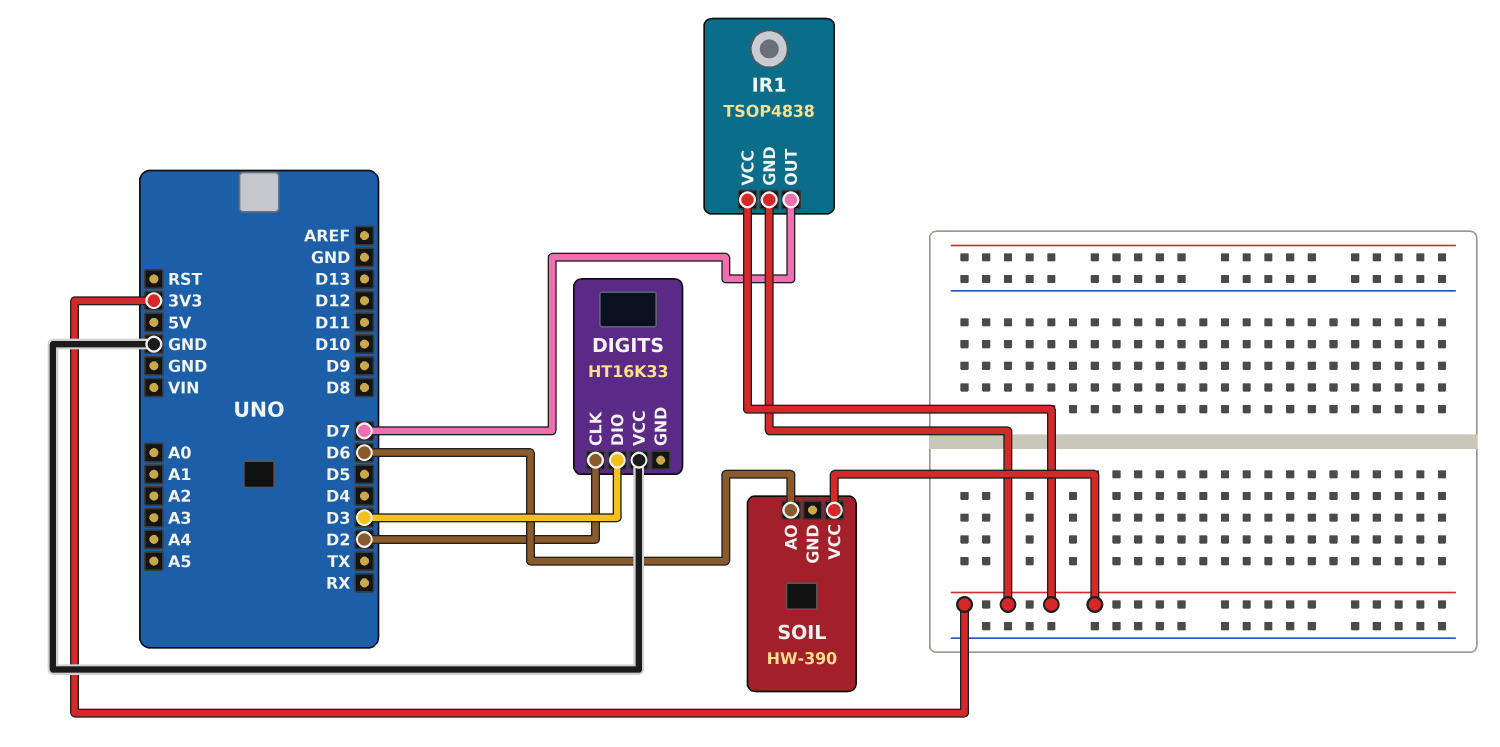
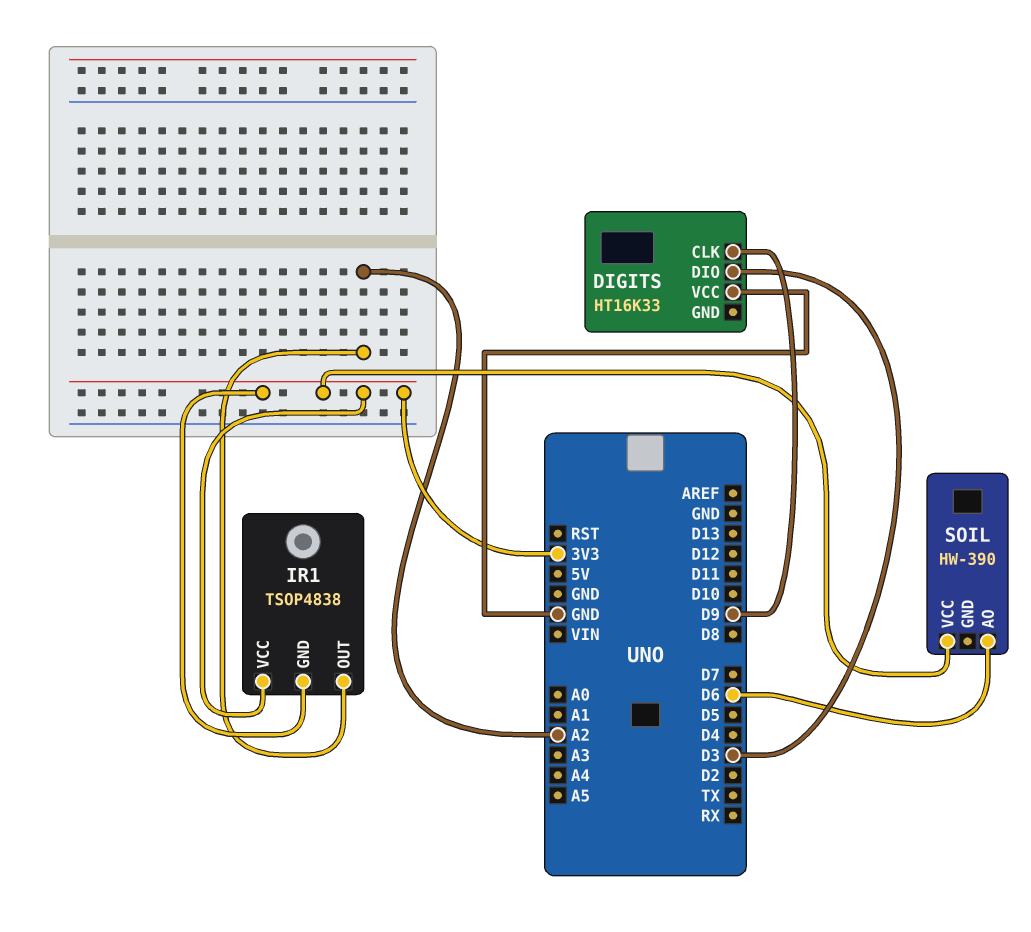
DIGITS pin CLK: D2 -> D9
IR1 pin OUT: D7 -> A2

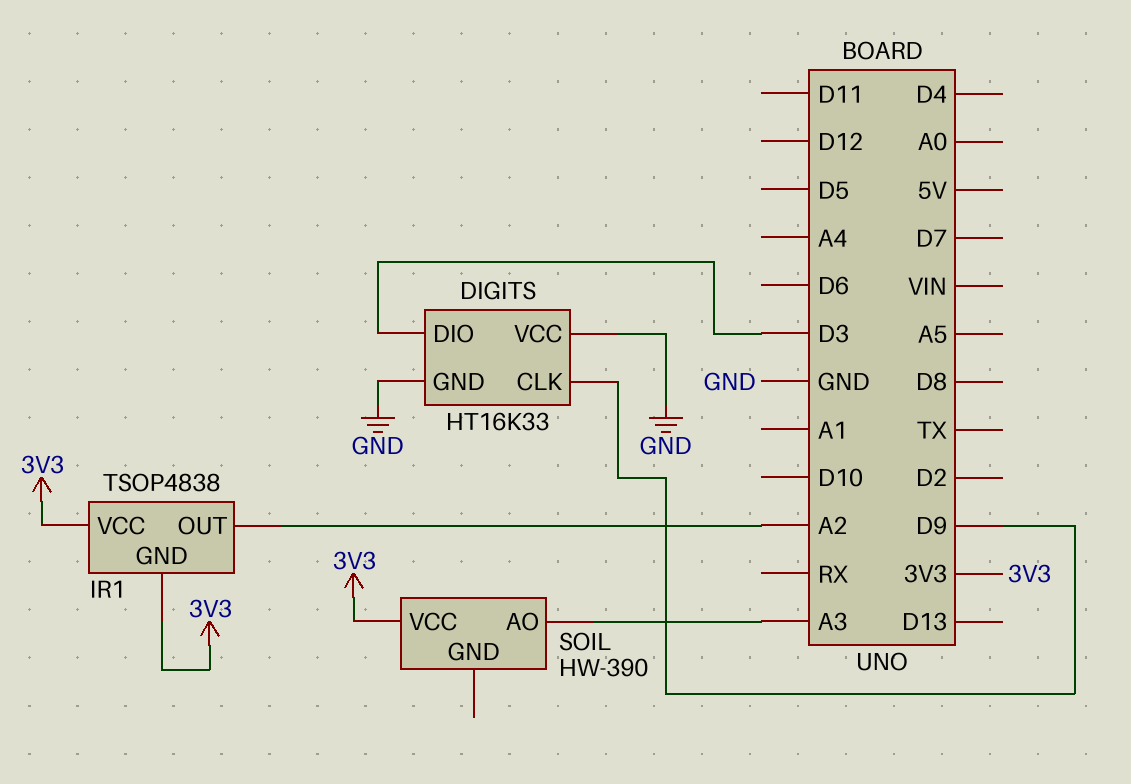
DIGITS pin GND: none -> GND
SOIL pin AO: D6 -> A3

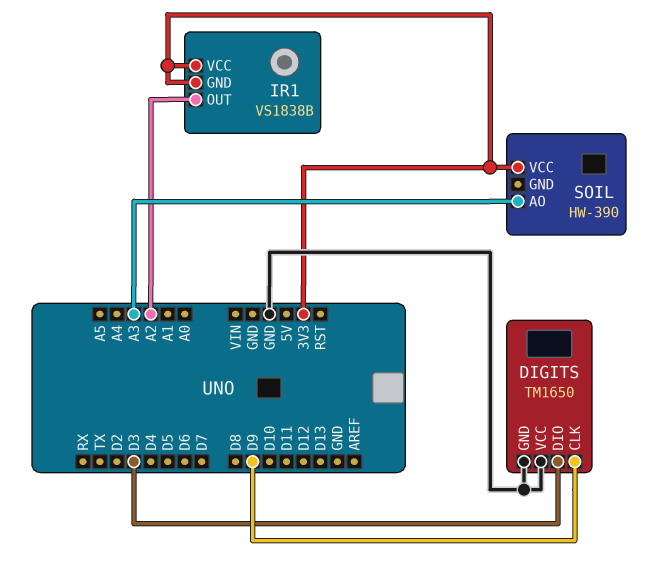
DIGITS: HT16K33 -> TM1650
IR1: TSOP4838 -> VS1838B

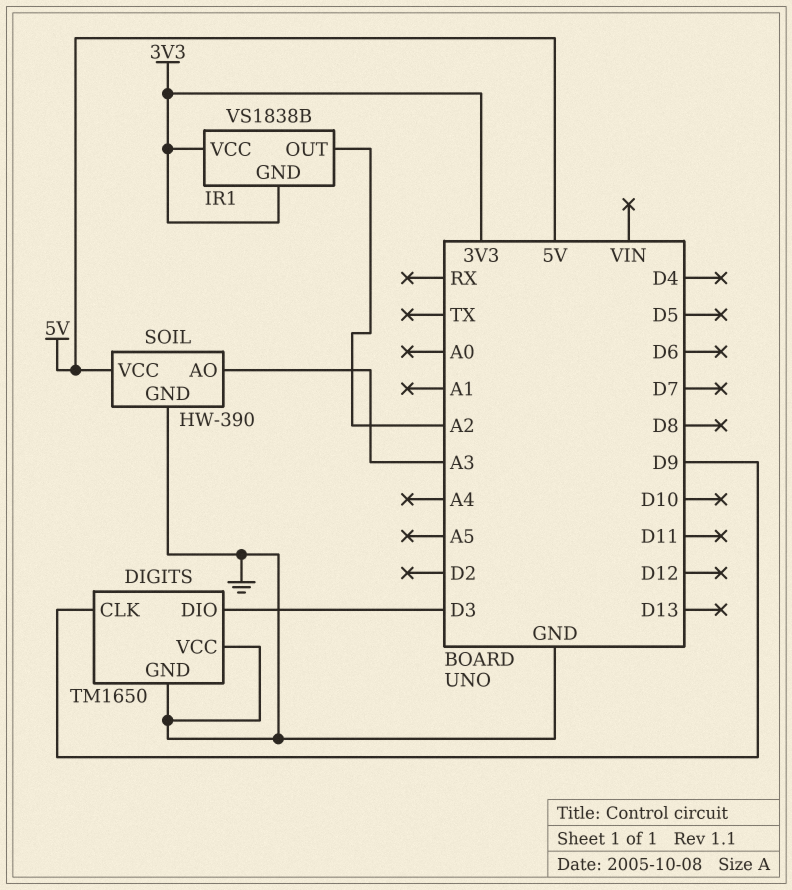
SOIL pin GND: none -> GND
SOIL pin VCC: 3V3 -> 5V

